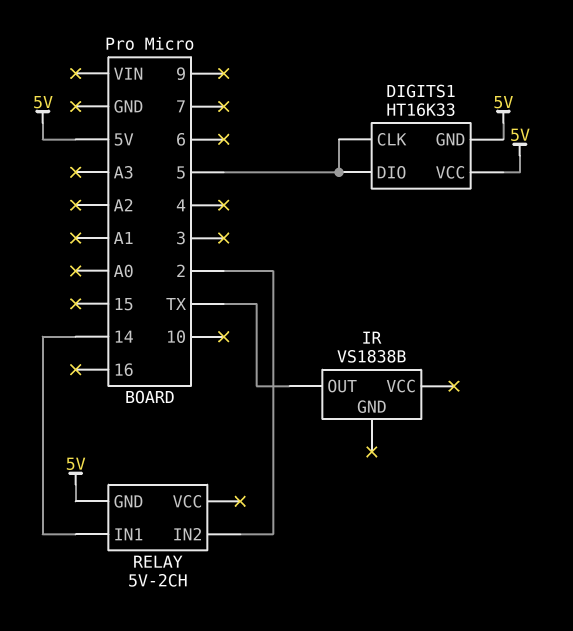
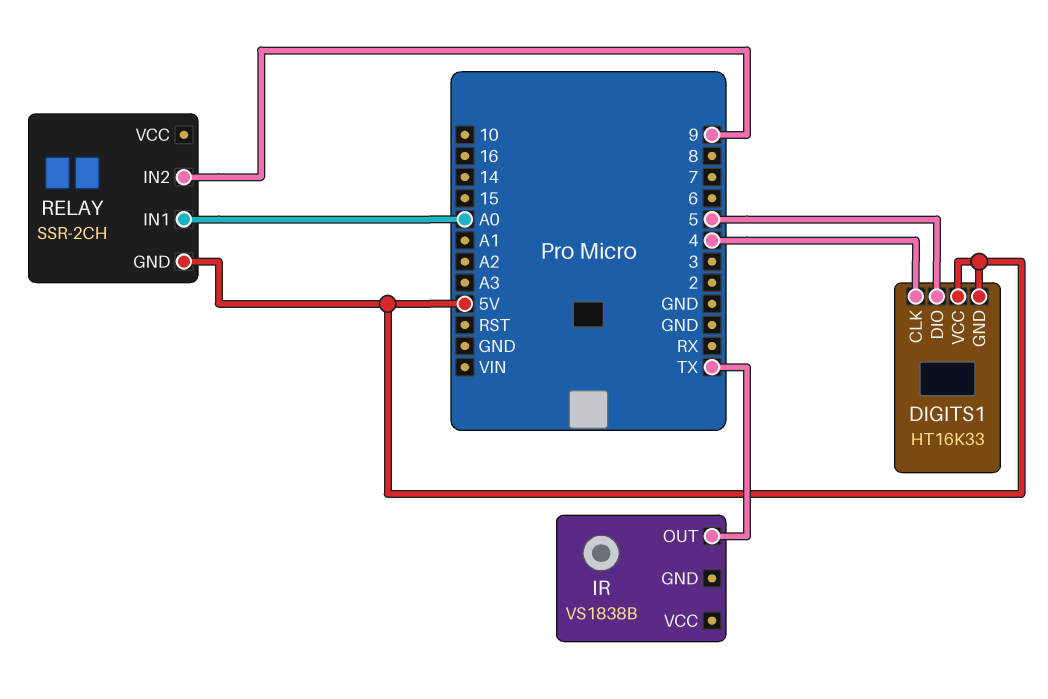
DIGITS1 pin CLK: 5 -> 4
RELAY: 5V-2CH -> SSR-2CH
RELAY pin IN1: 14 -> A0
RELAY pin IN2: 2 -> 9

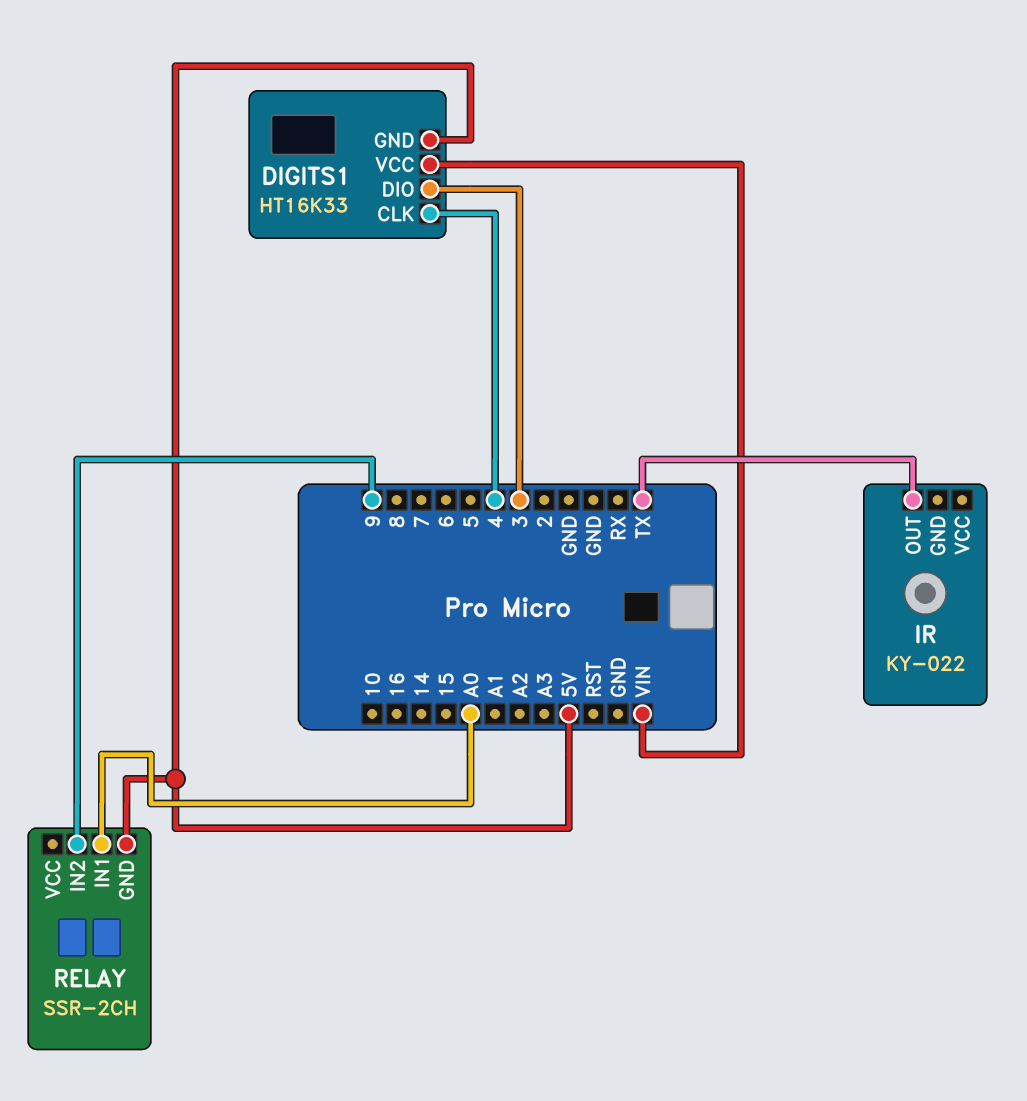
DIGITS1 pin DIO: 5 -> 3
DIGITS1 pin VCC: 5V -> VIN
IR: VS1838B -> KY-022

